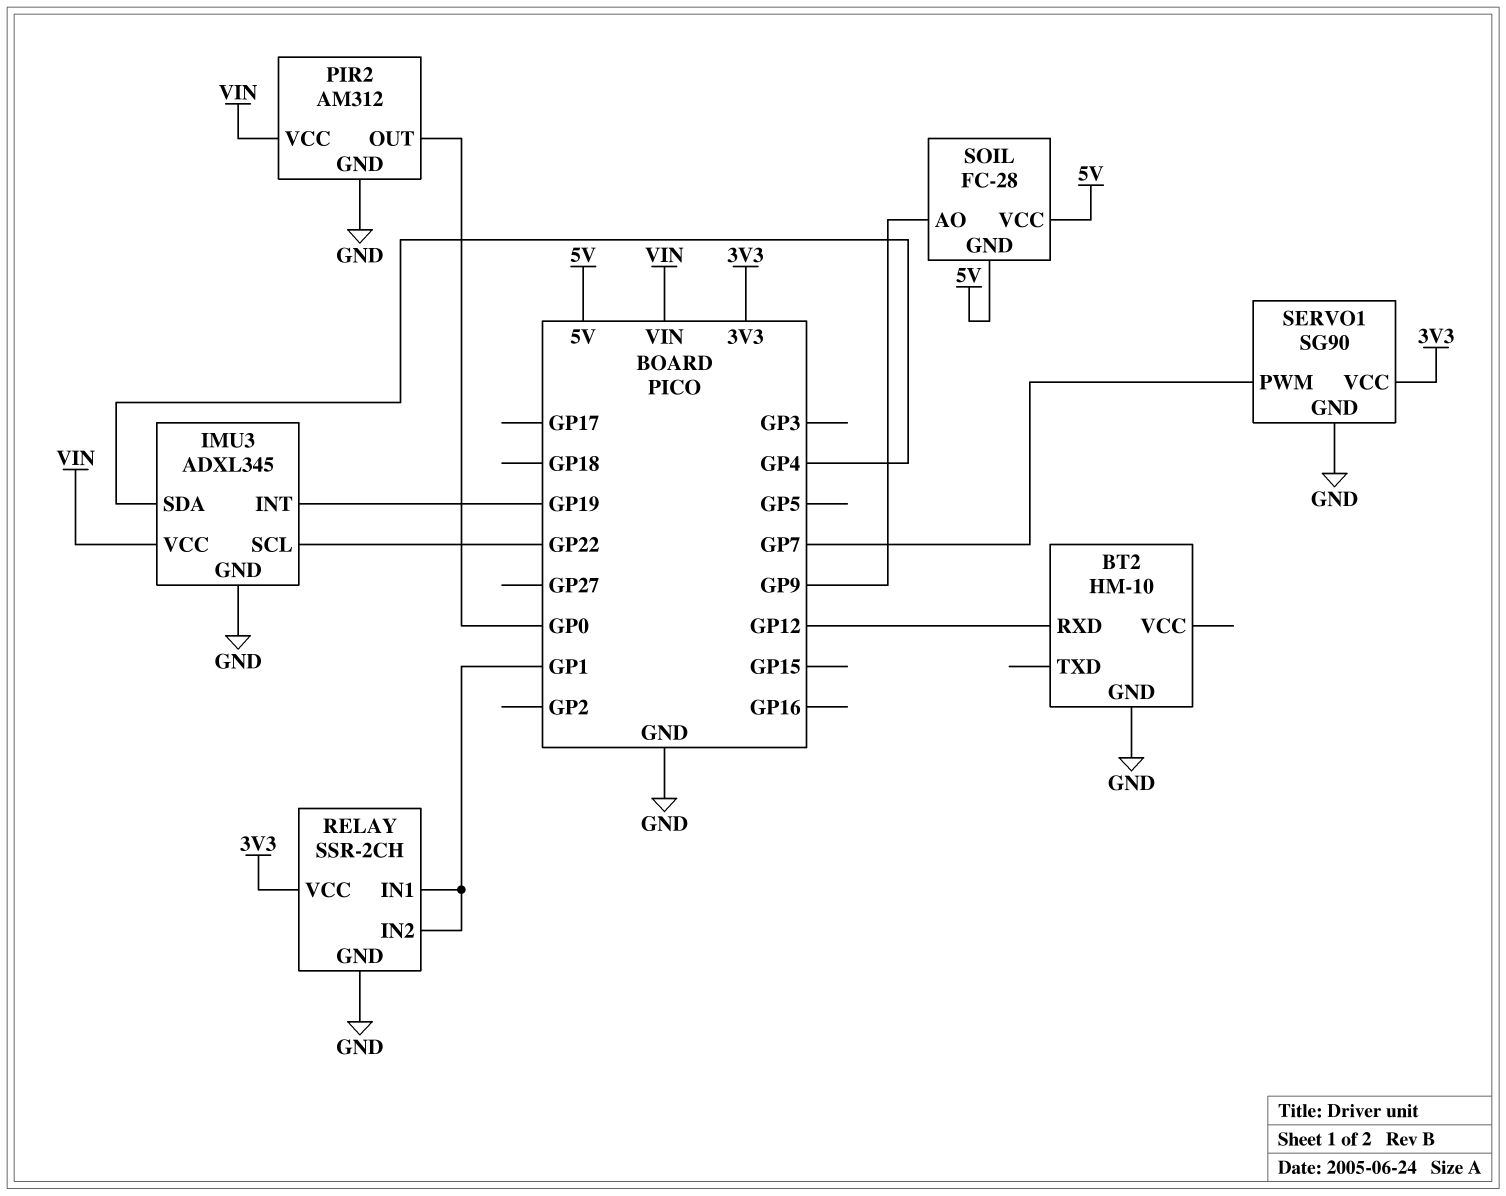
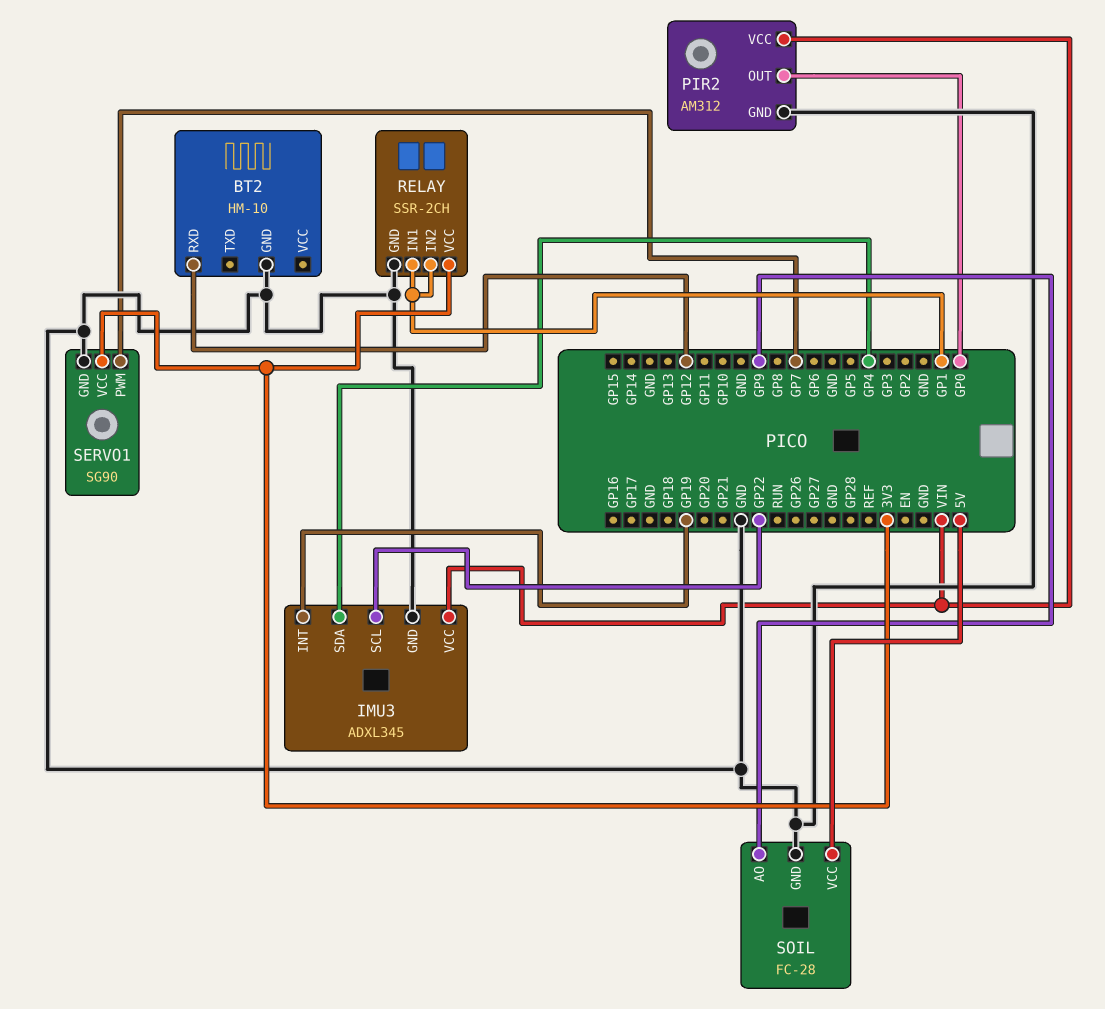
SOIL pin GND: 5V -> GND

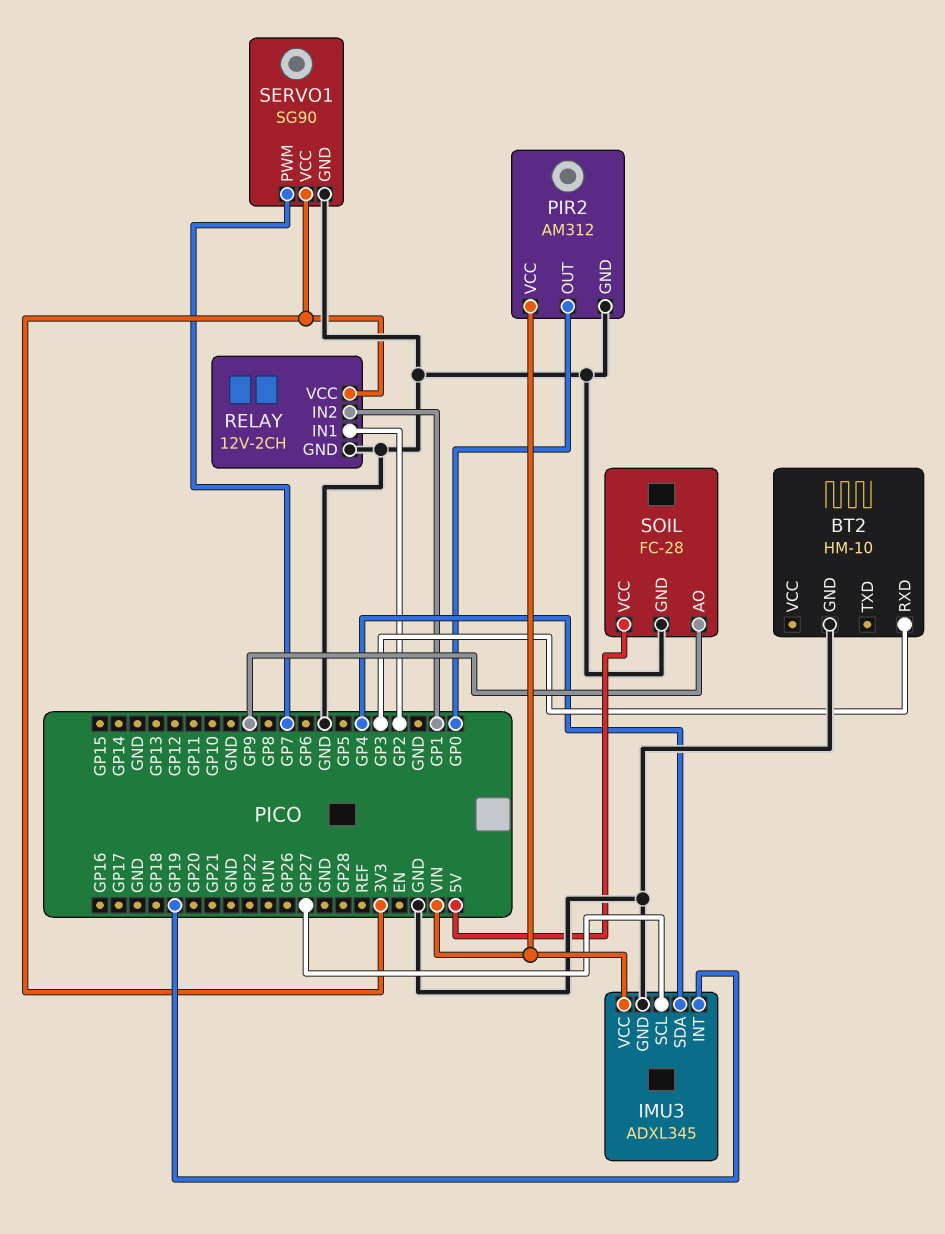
BT2 pin RXD: GP12 -> GP3
IMU3 pin SCL: GP22 -> GP27
RELAY: SSR-2CH -> 12V-2CH
RELAY pin IN1: GP1 -> GP2

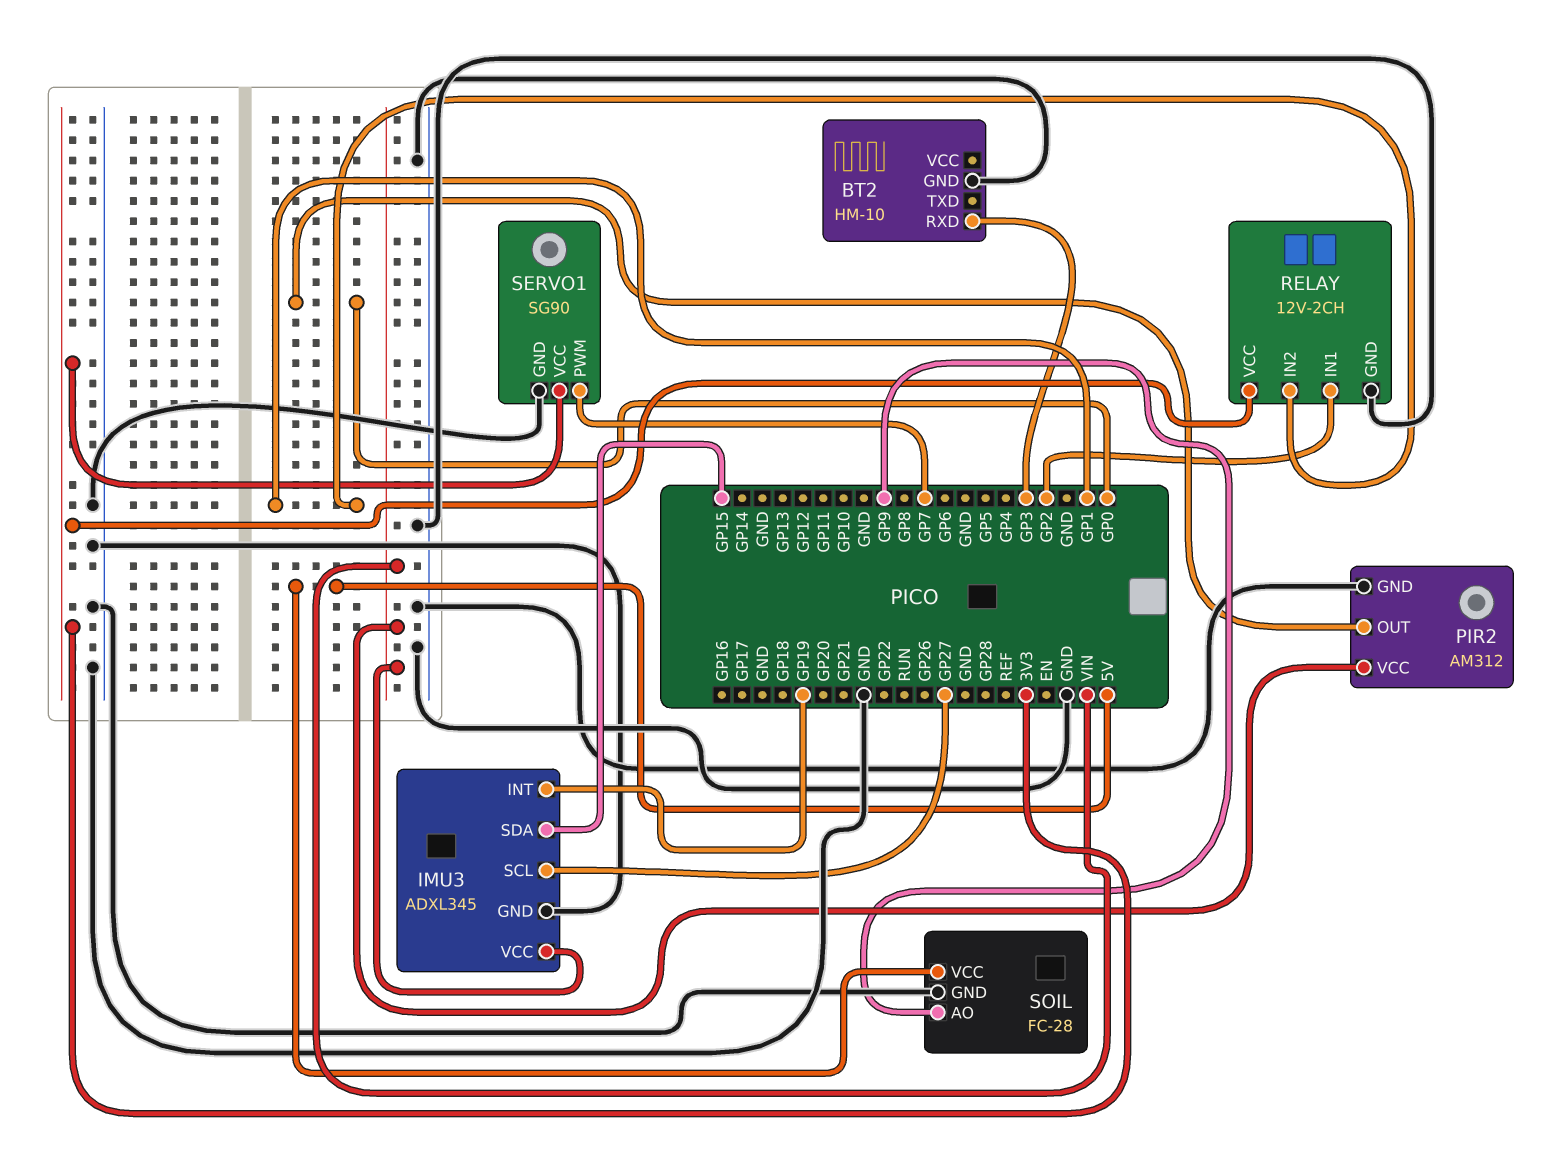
IMU3 pin SDA: GP4 -> GP15

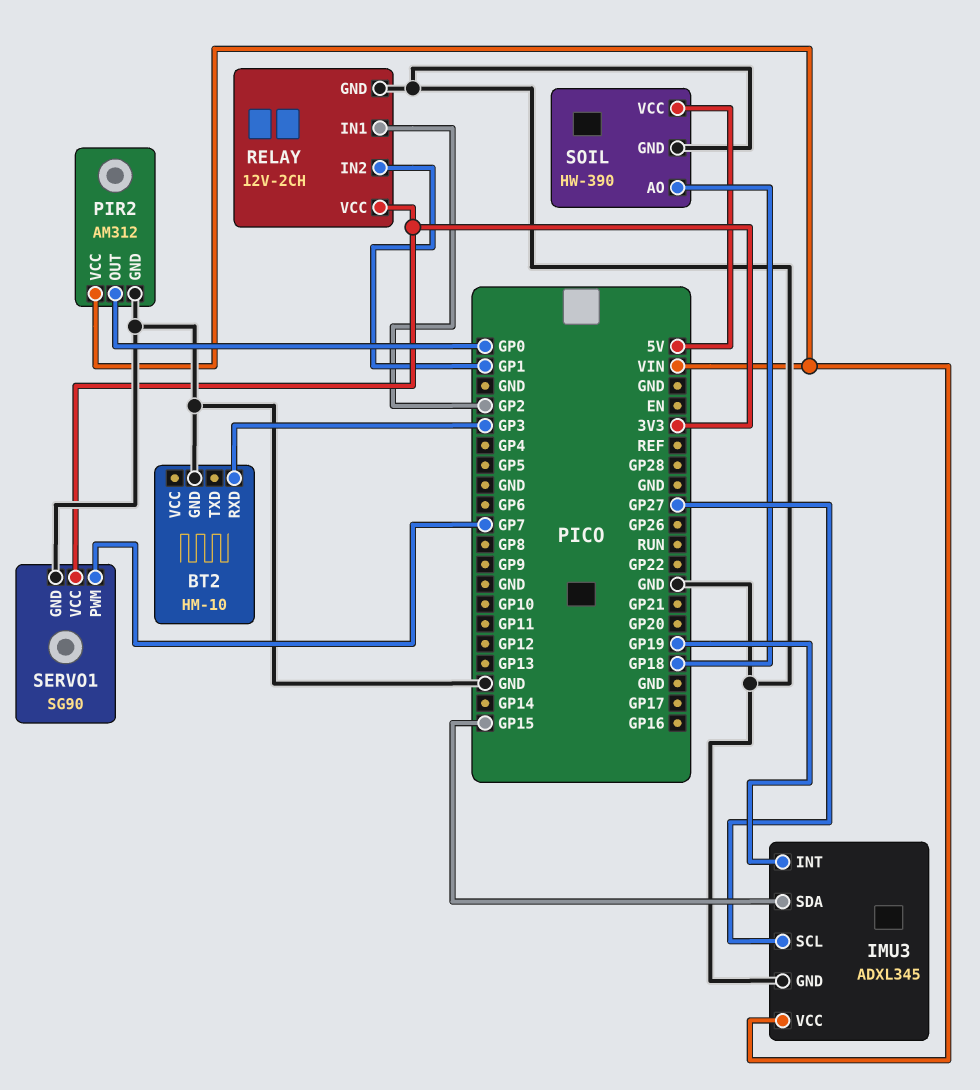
SOIL: FC-28 -> HW-390
SOIL pin AO: GP9 -> GP18

